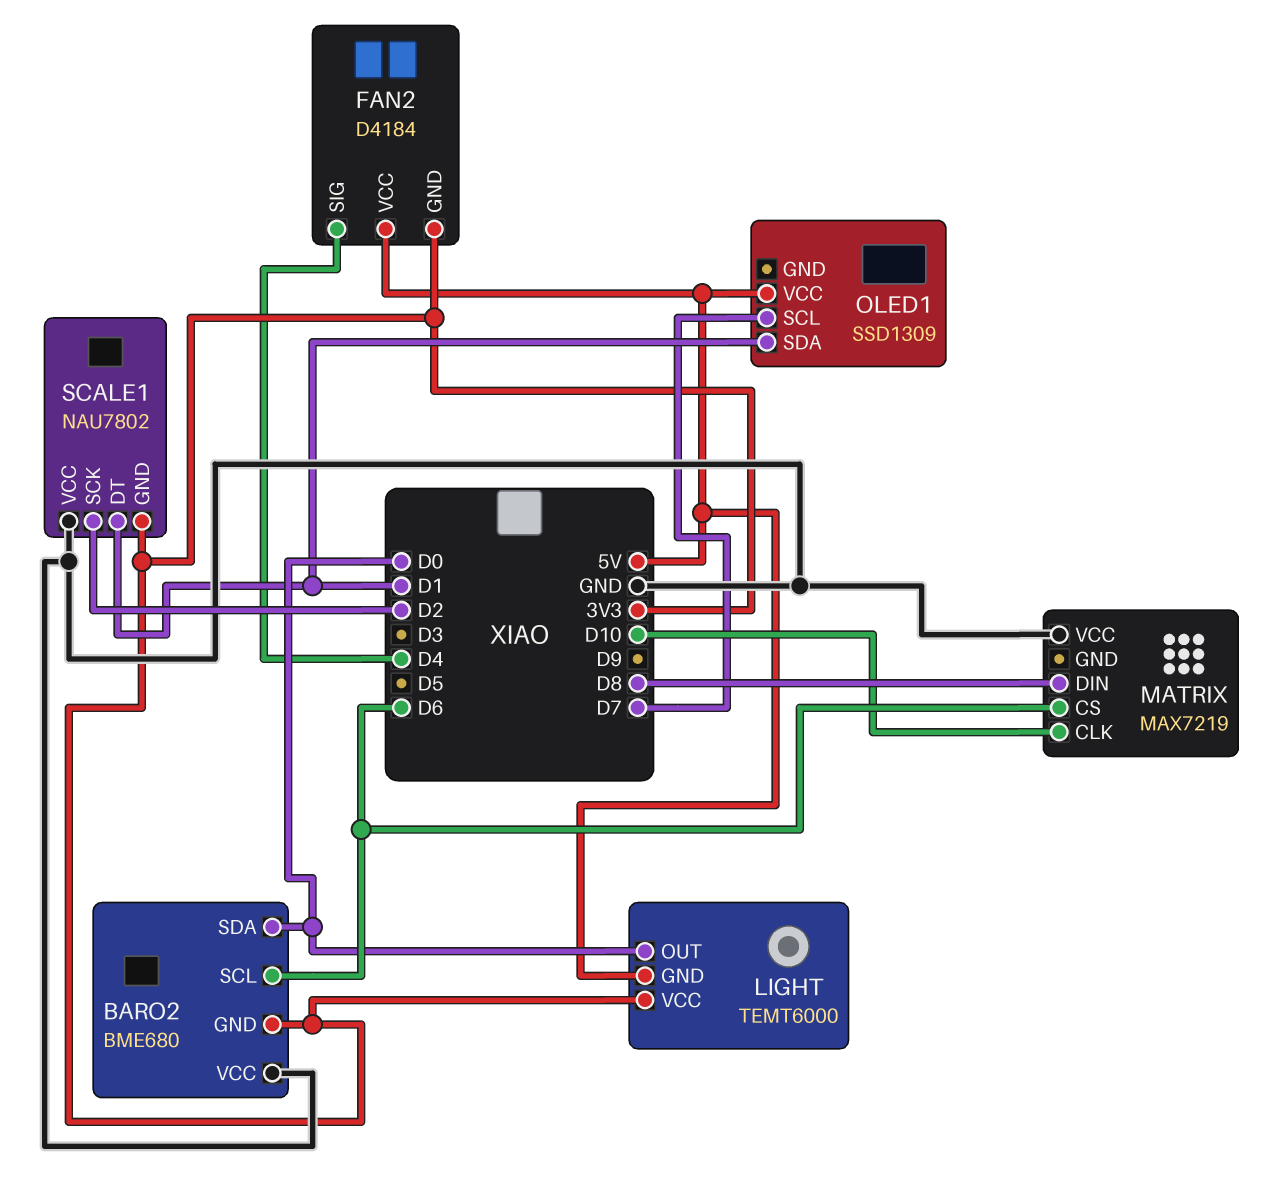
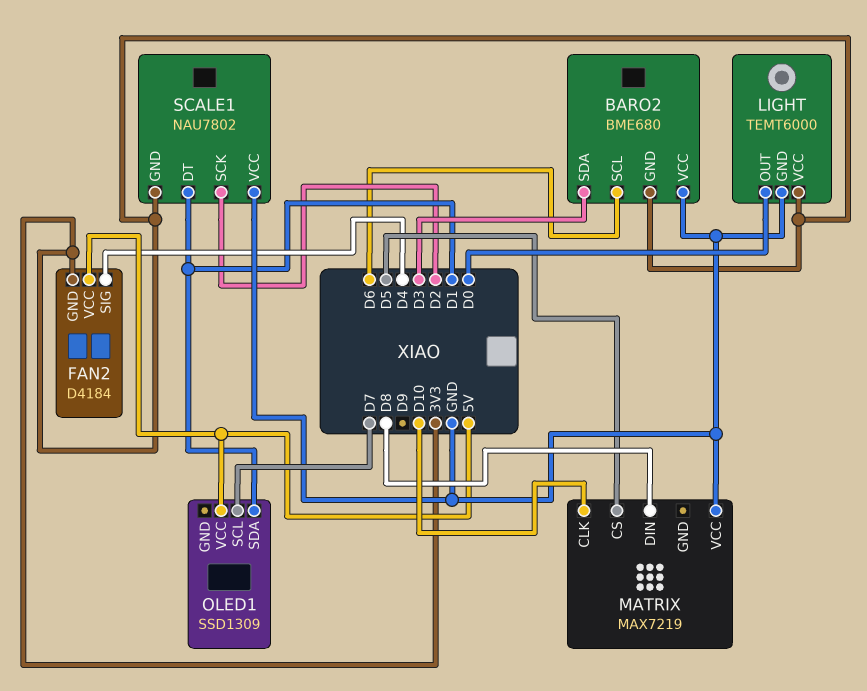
BARO2 pin SDA: D0 -> D3
LIGHT pin GND: 5V -> GND
MATRIX pin CS: D6 -> D5

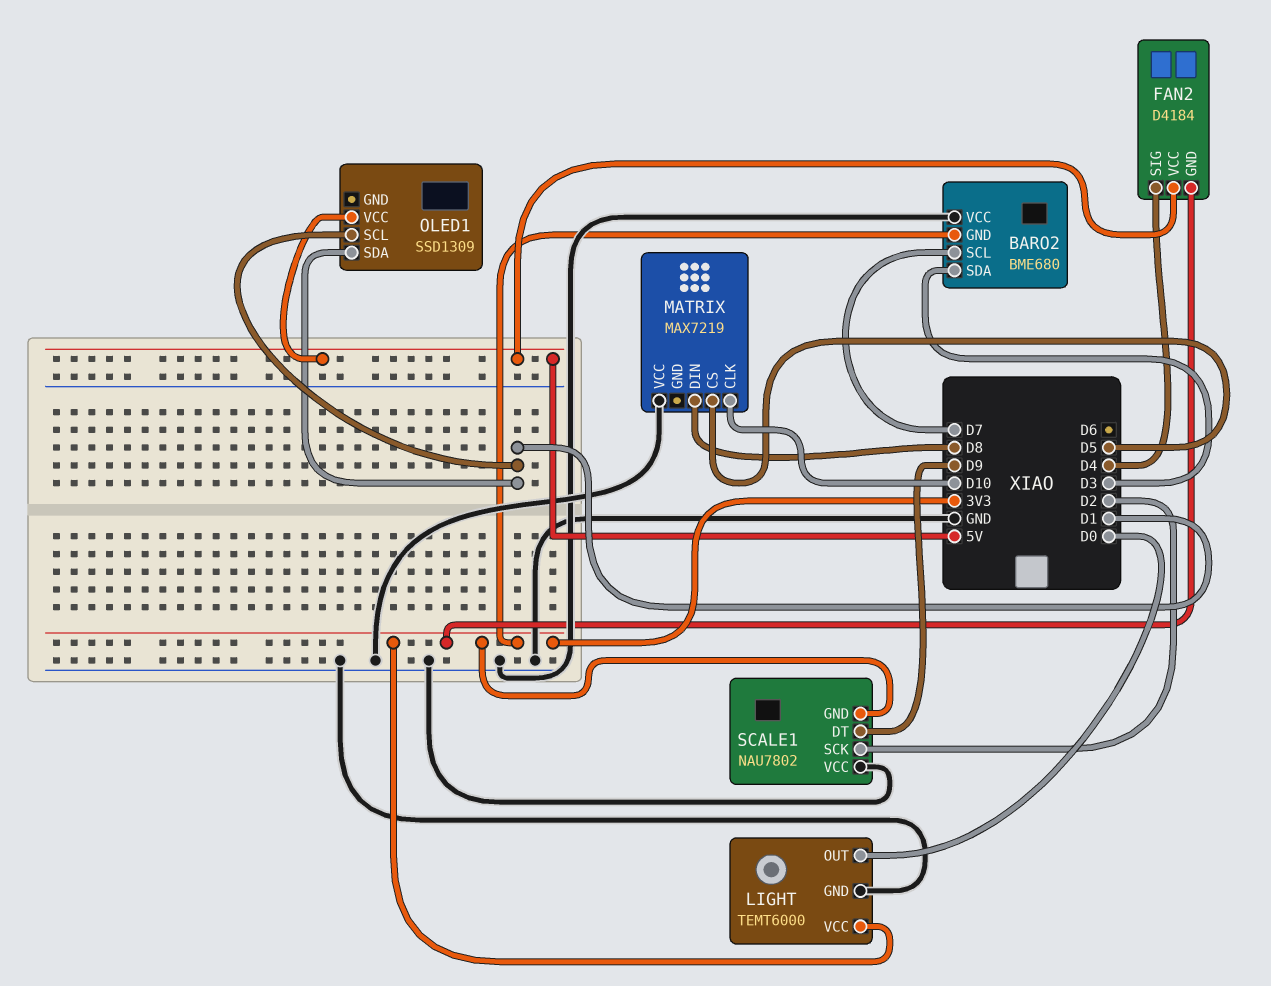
BARO2 pin SCL: D6 -> D7
OLED1 pin SCL: D7 -> D1
SCALE1 pin DT: D1 -> D9

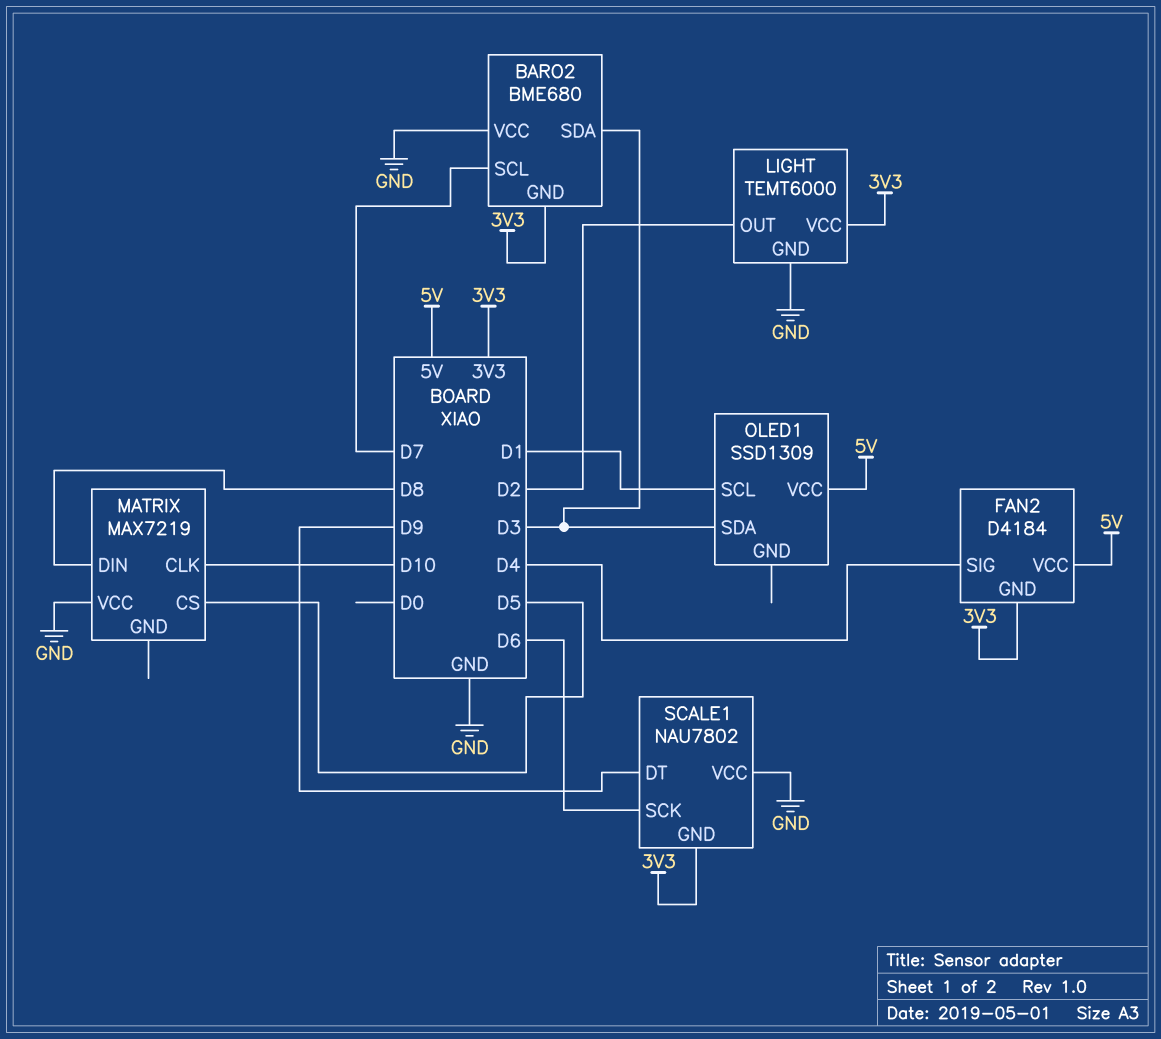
LIGHT pin OUT: D0 -> D2
OLED1 pin SDA: D1 -> D3
SCALE1 pin SCK: D2 -> D6

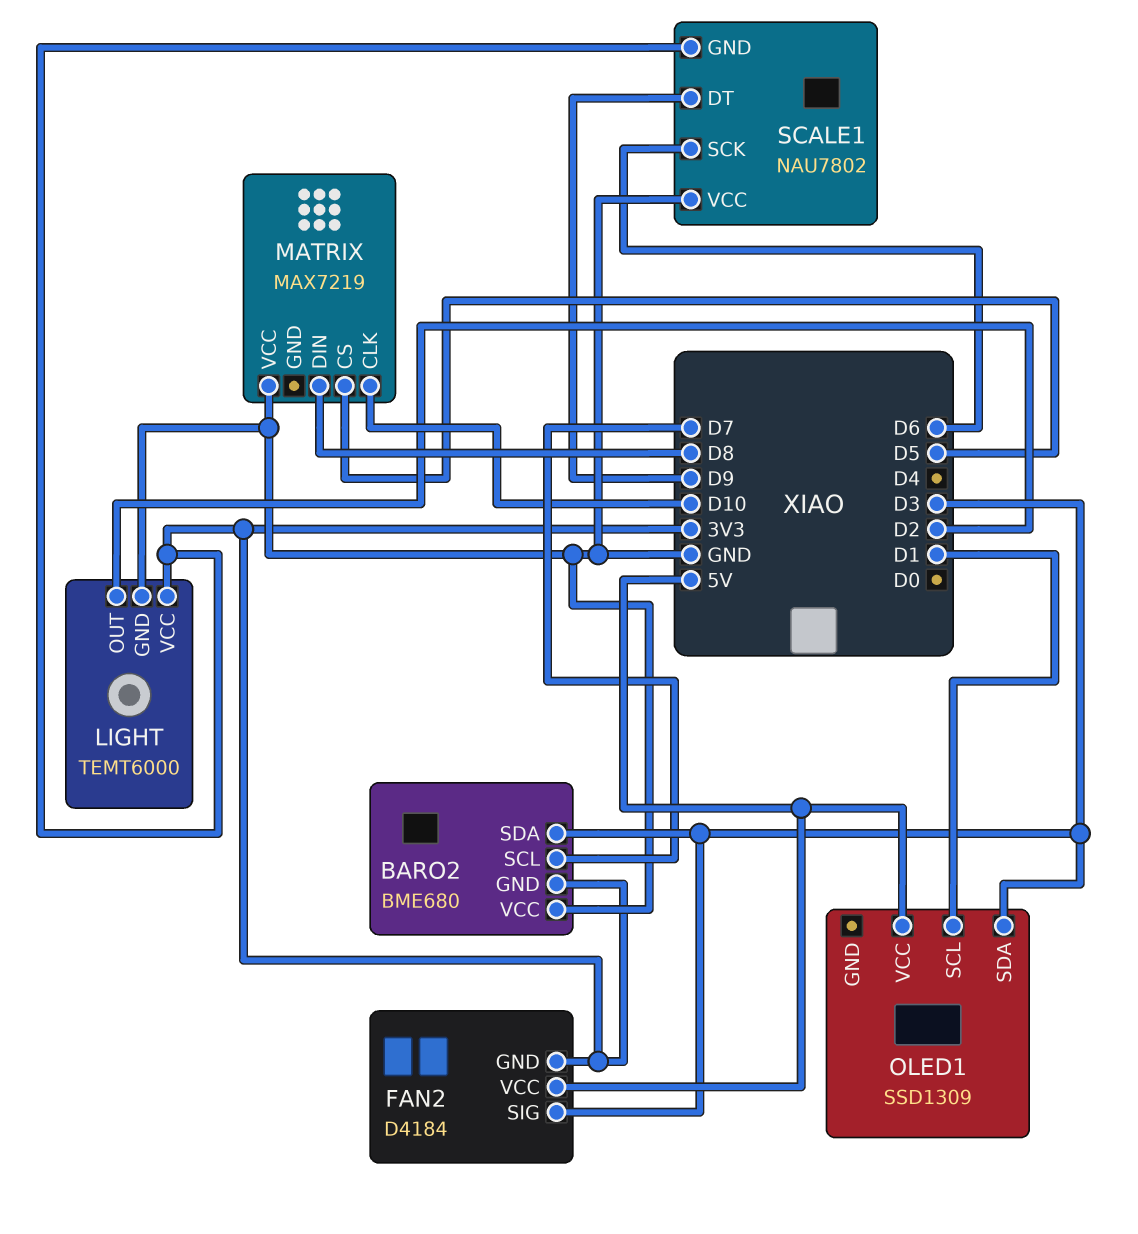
FAN2 pin SIG: D4 -> D3

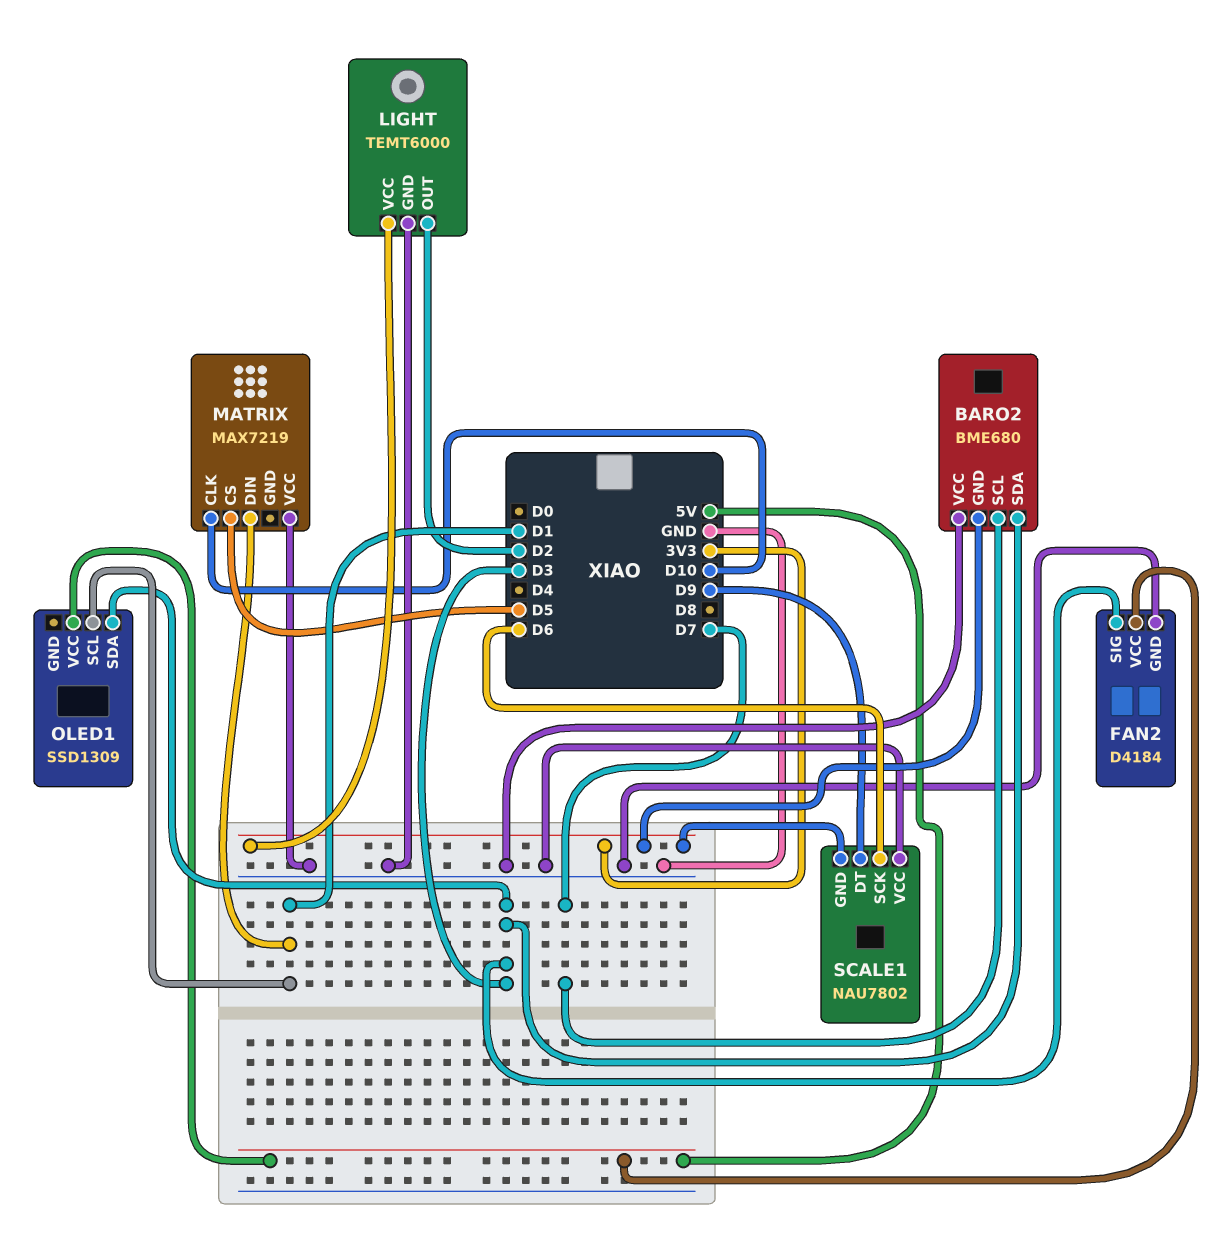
FAN2 pin GND: 3V3 -> GND
MATRIX pin DIN: D8 -> D1

